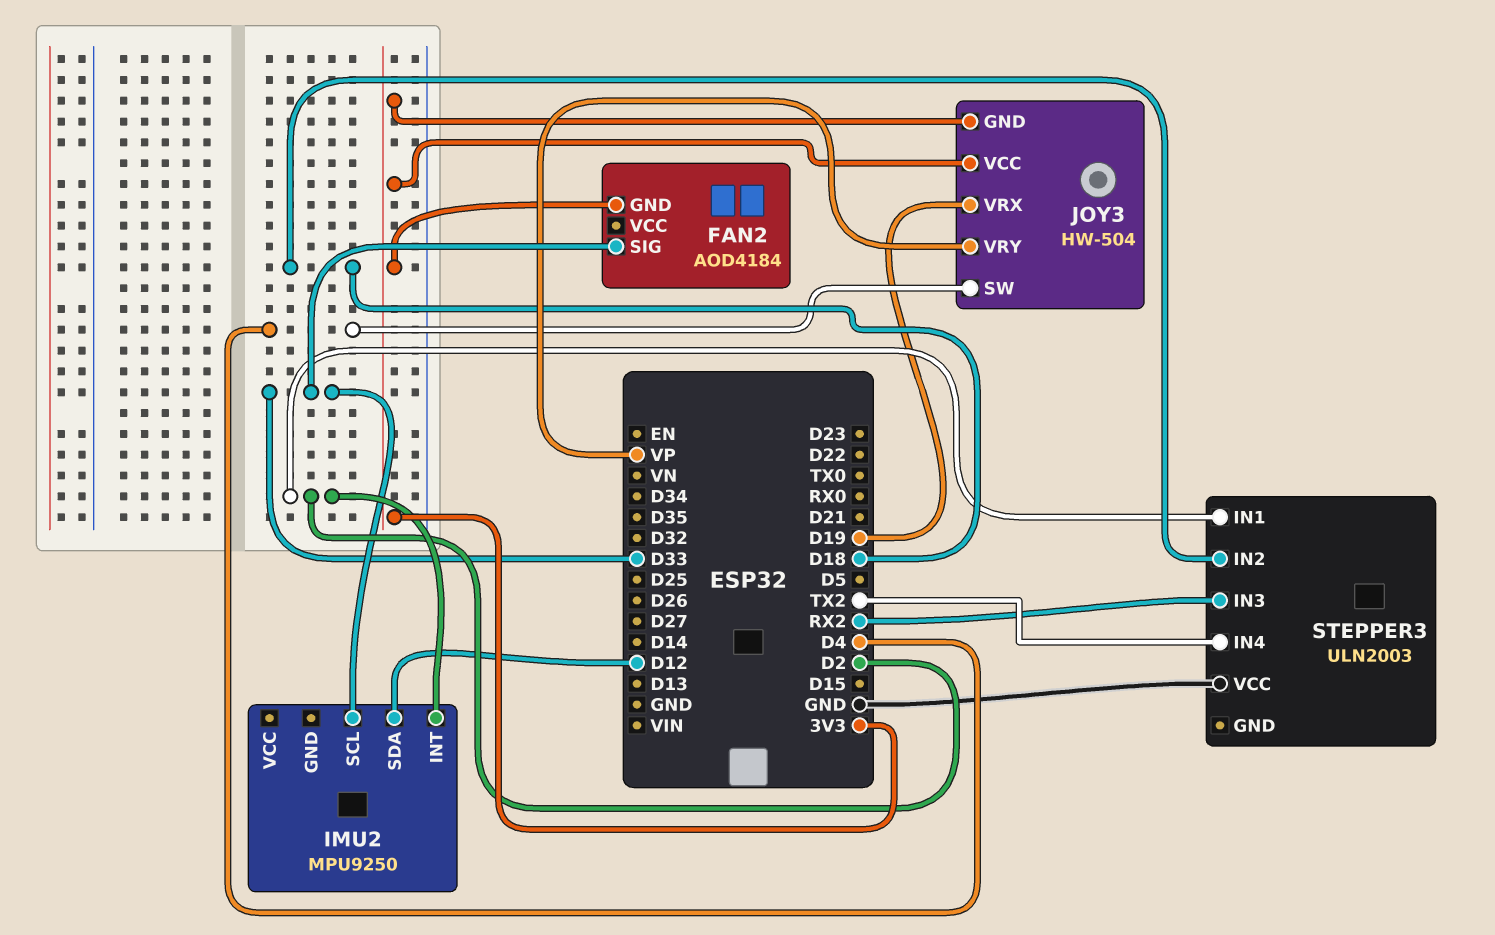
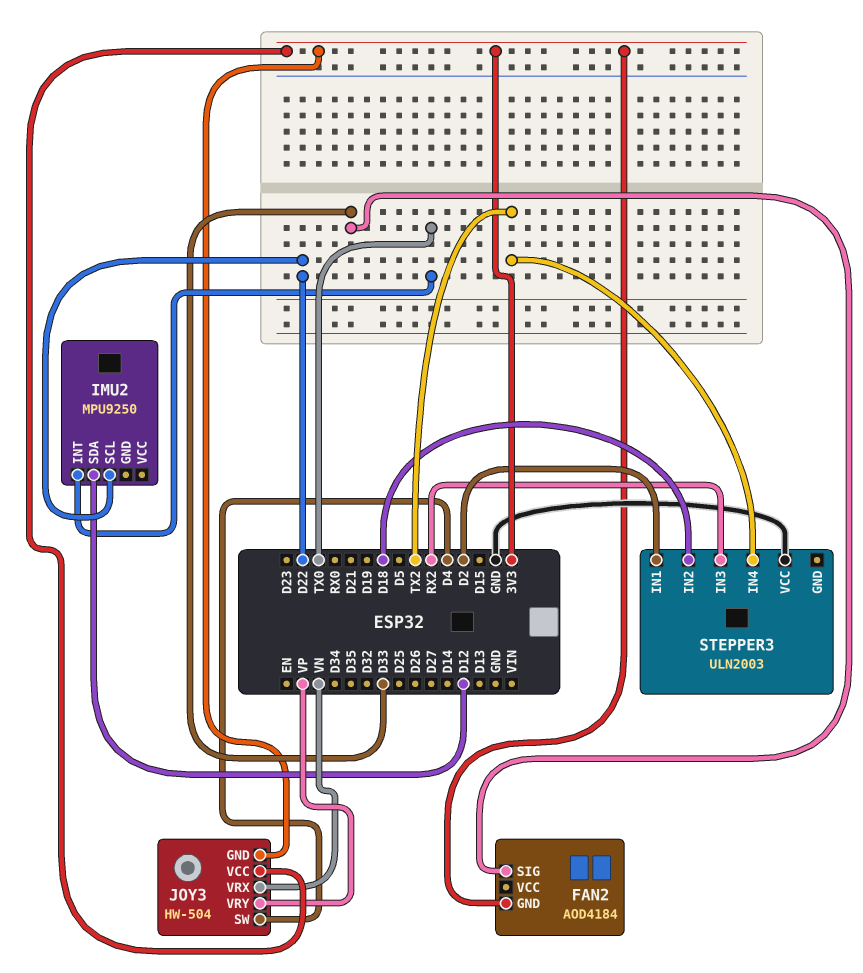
IMU2 pin INT: D2 -> TX0
IMU2 pin SCL: D33 -> D22
JOY3 pin VRX: D19 -> VN

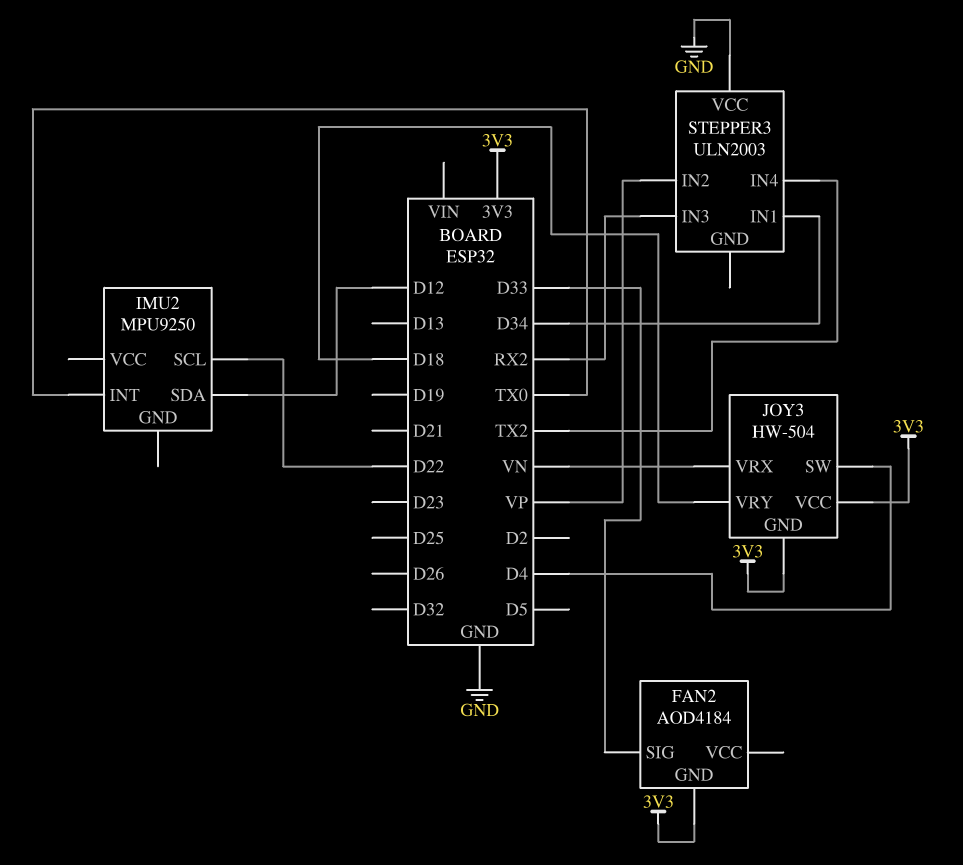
JOY3 pin VRY: VP -> D18
STEPPER3 pin IN1: D2 -> D34
STEPPER3 pin IN2: D18 -> VP

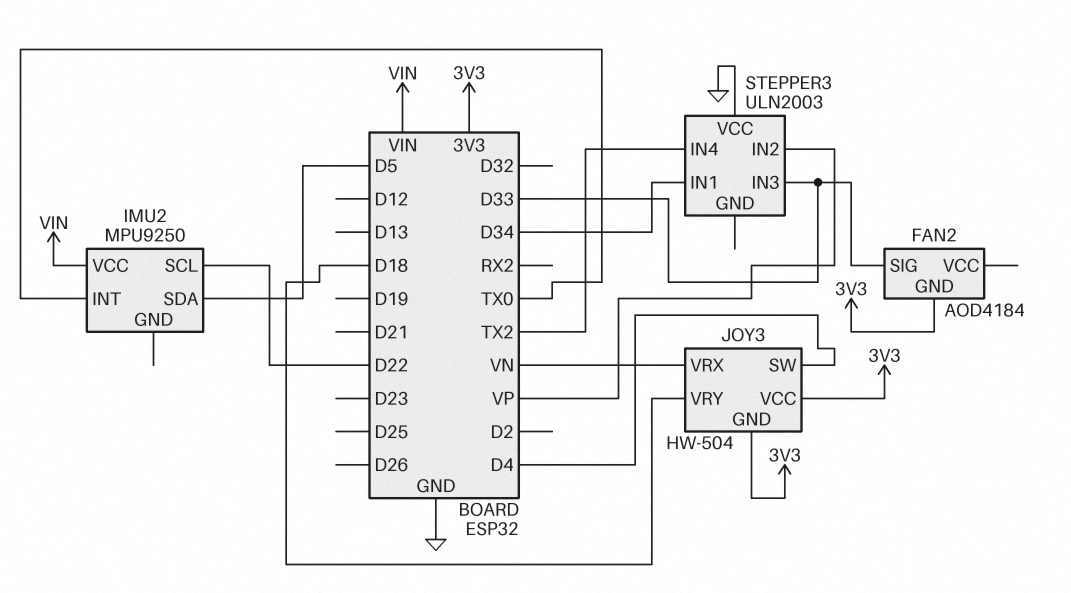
IMU2 pin SDA: D12 -> D5
IMU2 pin VCC: none -> VIN
STEPPER3 pin IN3: RX2 -> D33

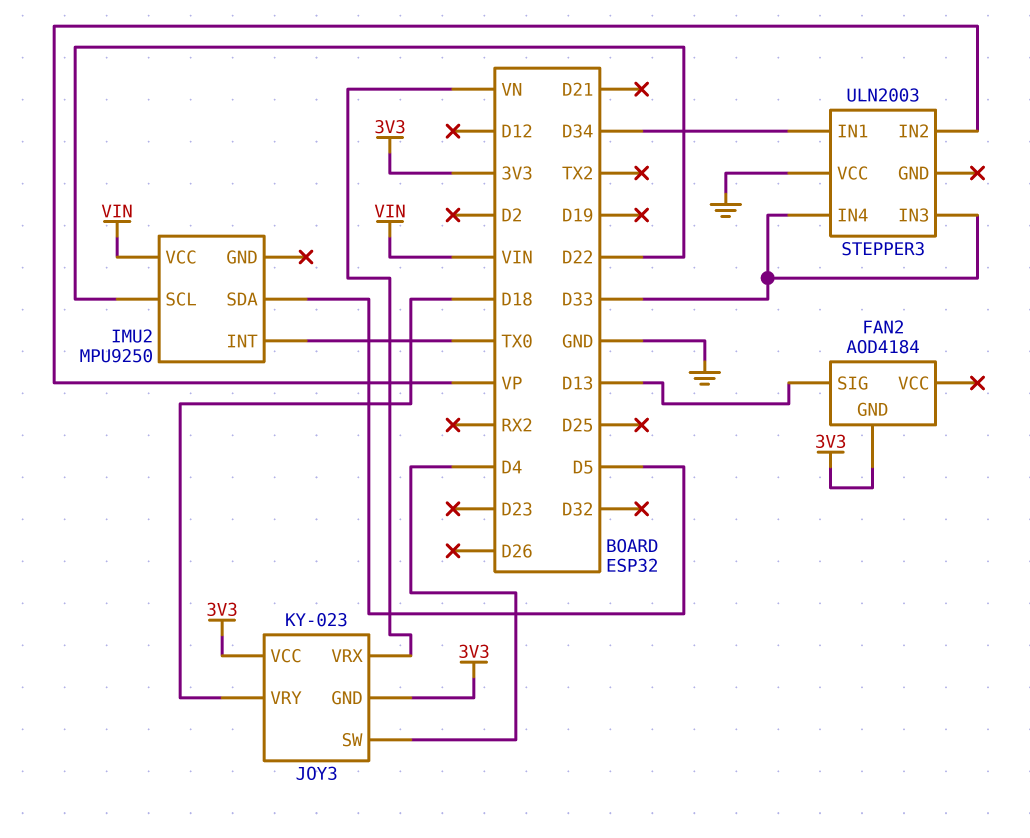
FAN2 pin SIG: D33 -> D13
JOY3: HW-504 -> KY-023
STEPPER3 pin IN4: TX2 -> D33

